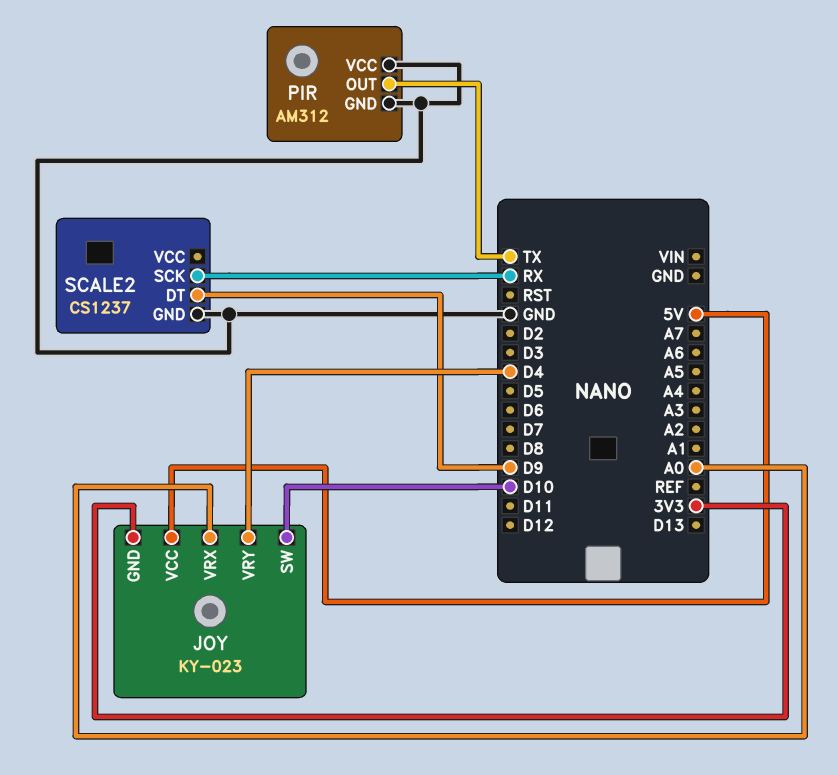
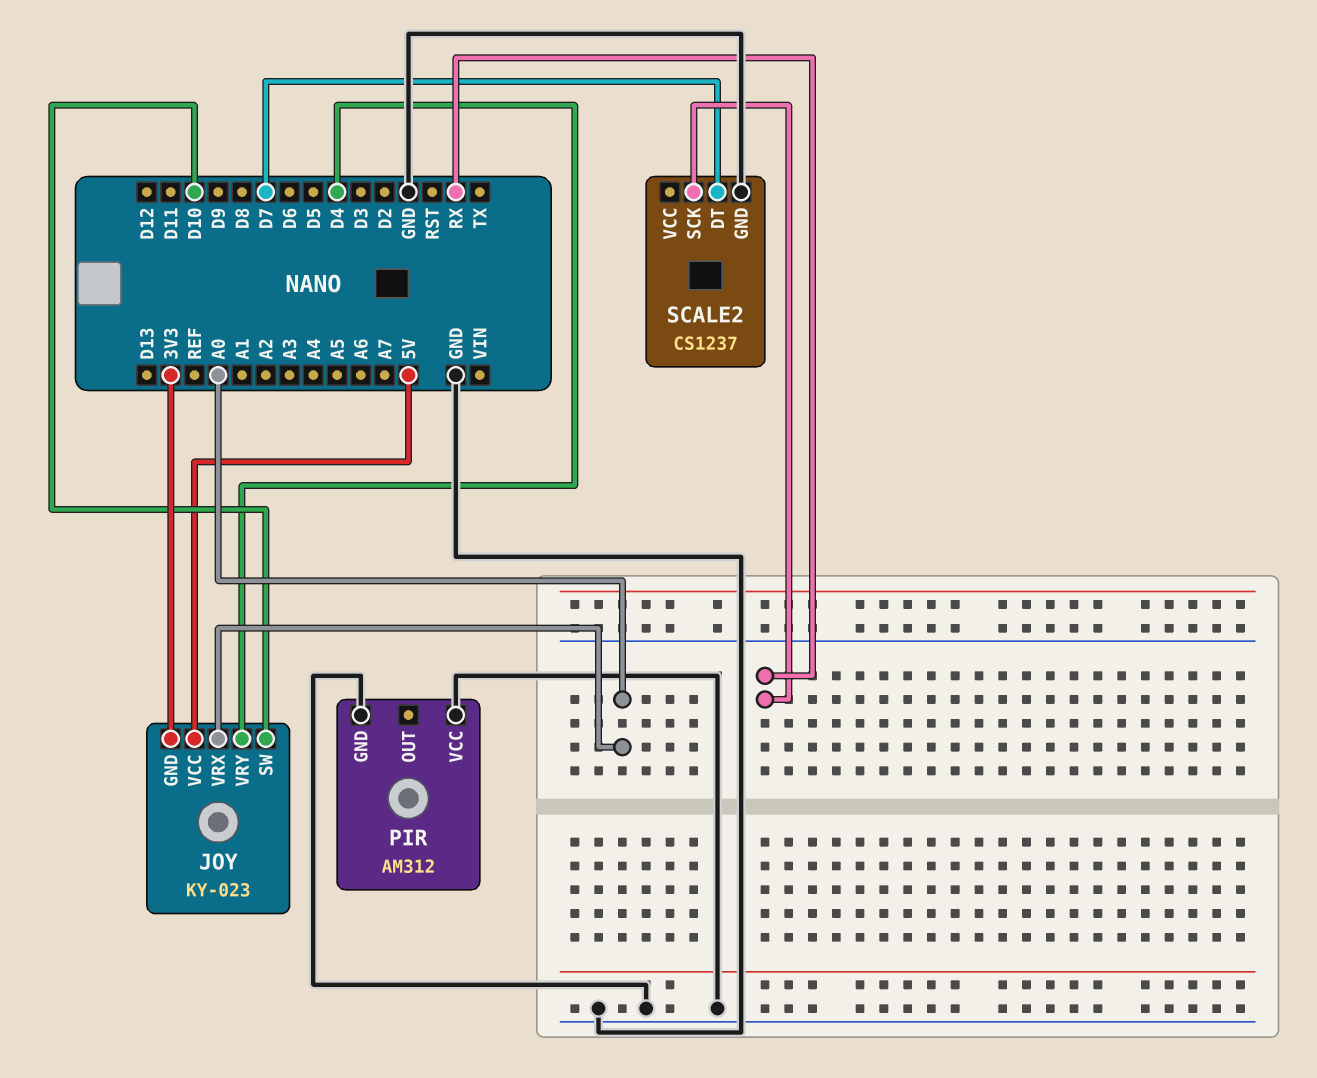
PIR pin OUT: TX -> none
SCALE2 pin DT: D9 -> D7

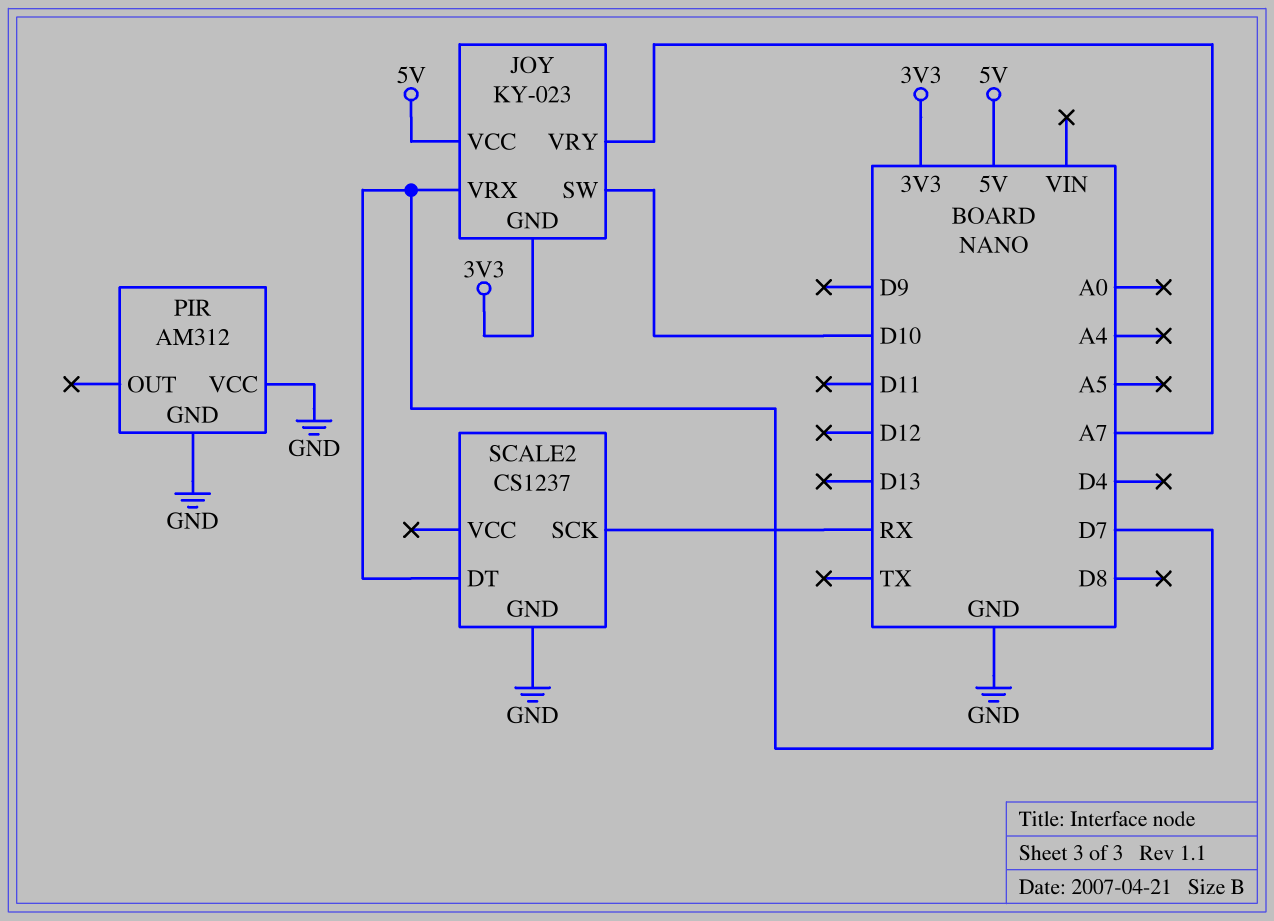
JOY pin VRX: A0 -> D7
JOY pin VRY: D4 -> A7

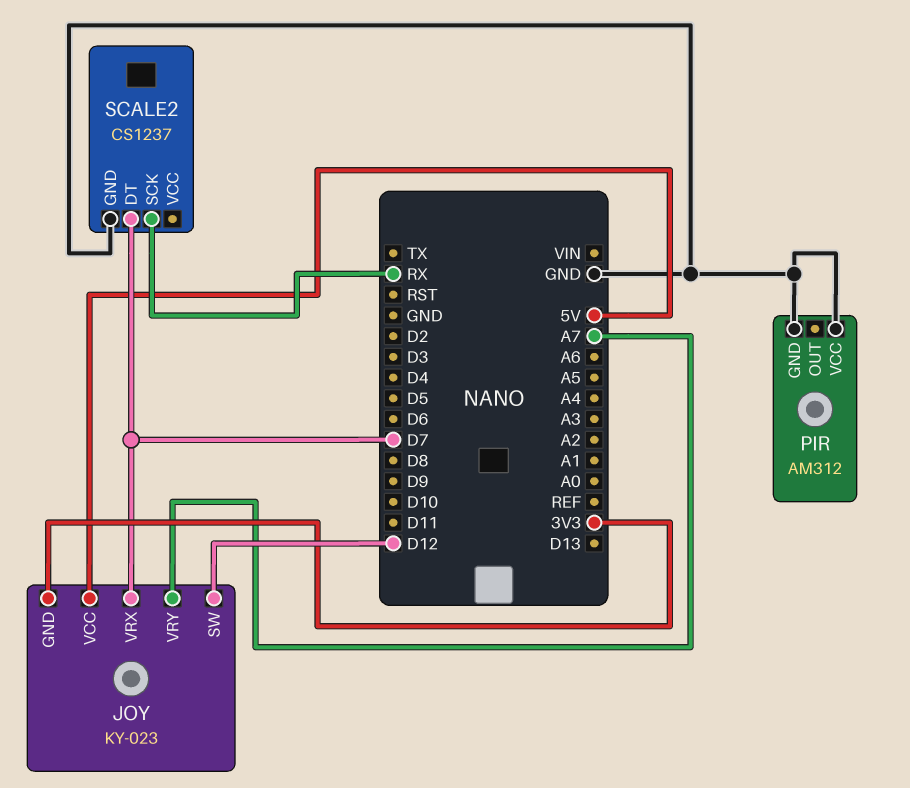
JOY pin SW: D10 -> D12

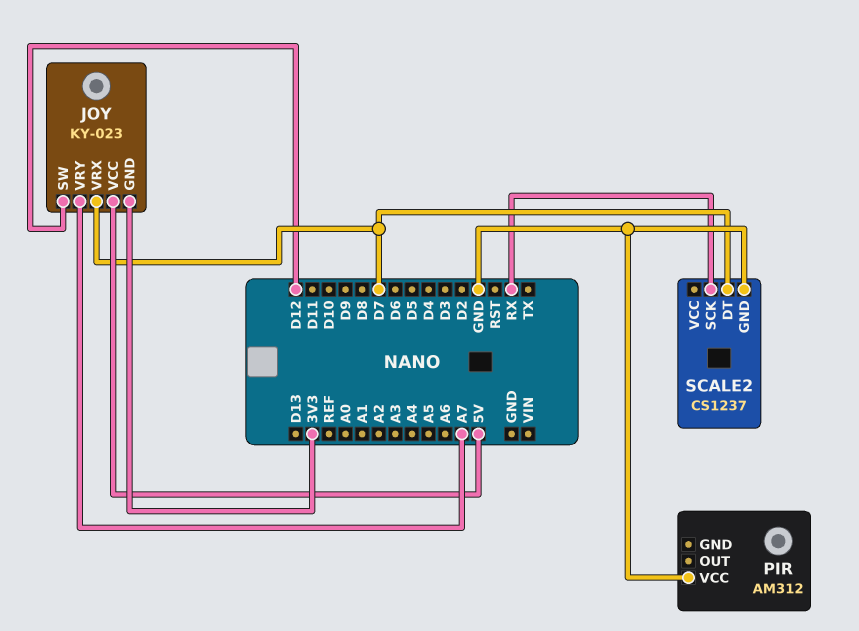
PIR pin GND: GND -> none

